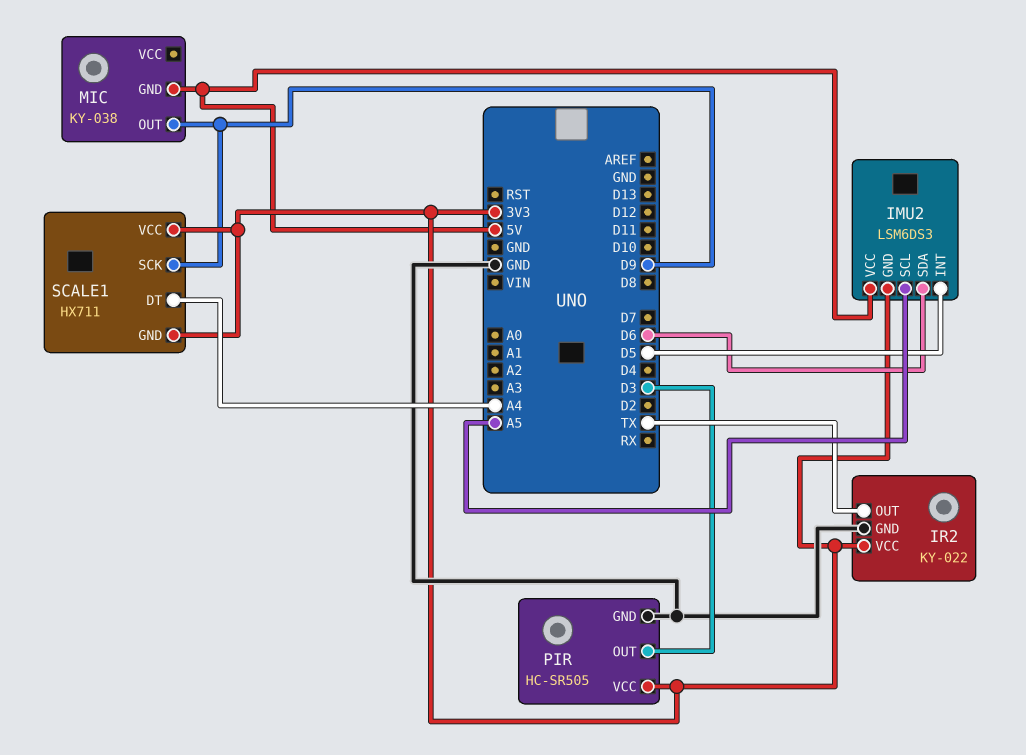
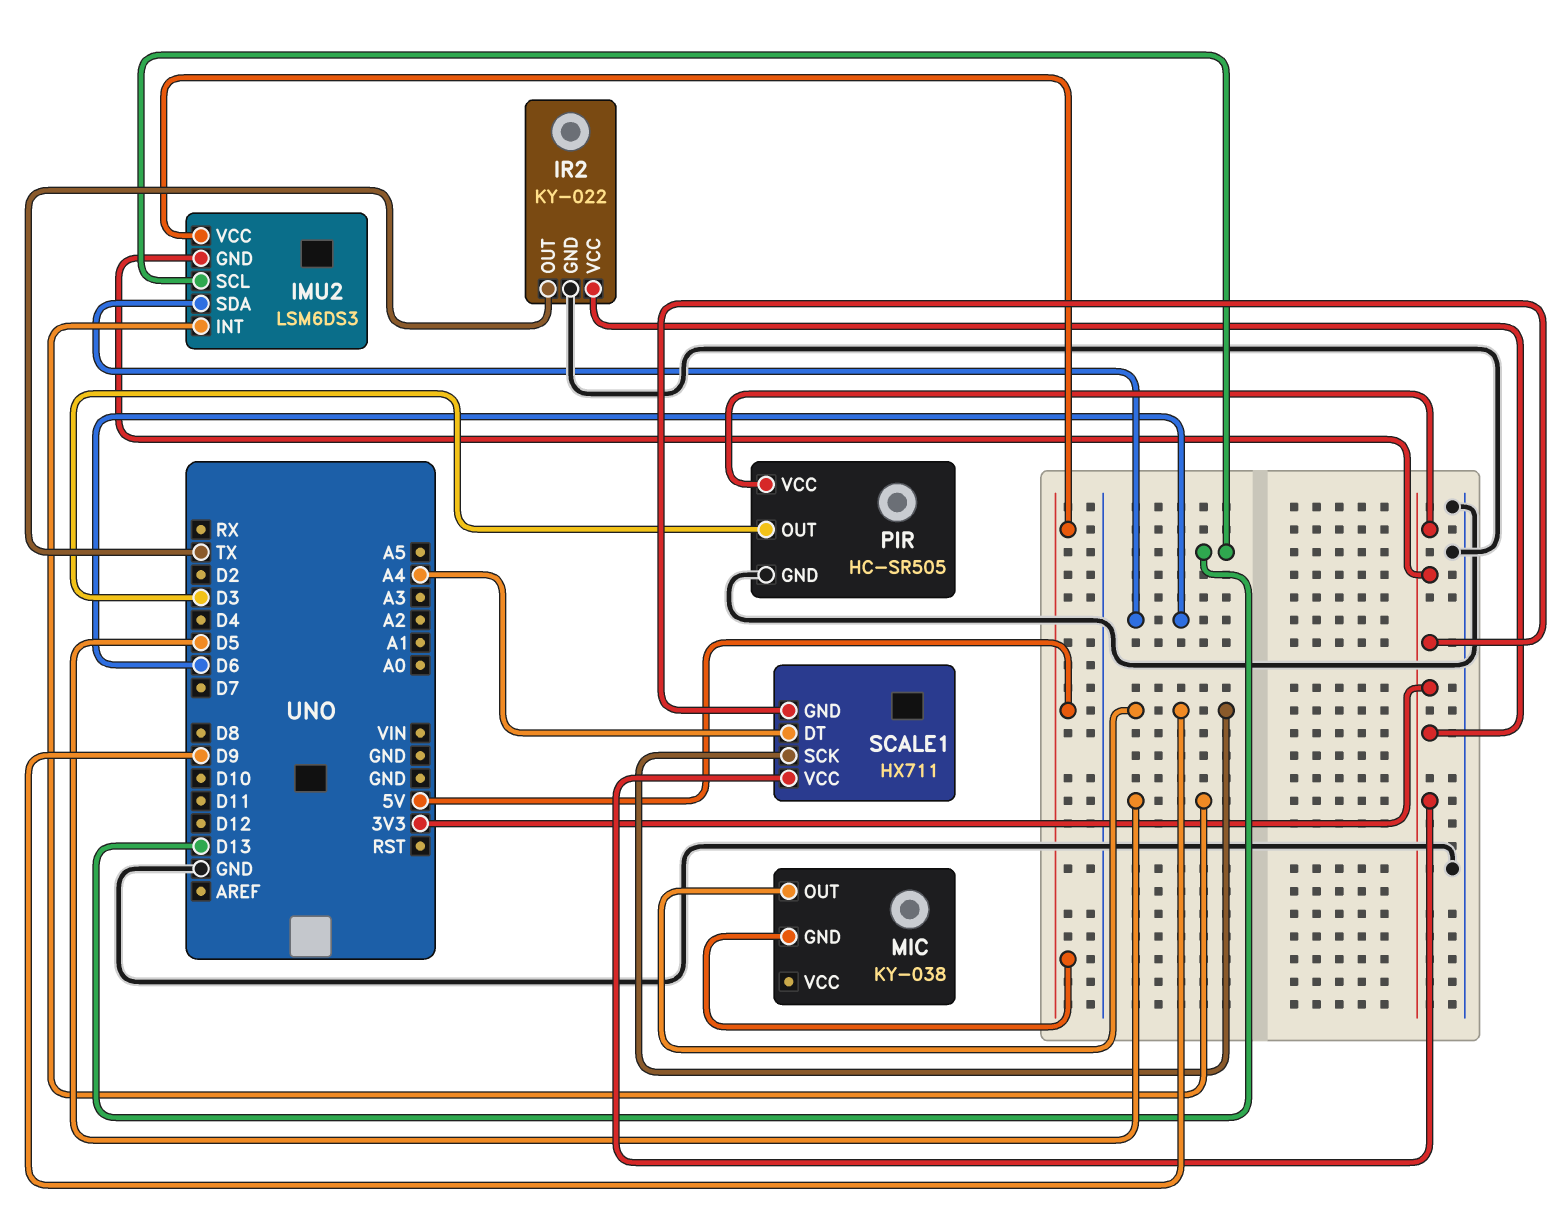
IMU2 pin SCL: A5 -> D13

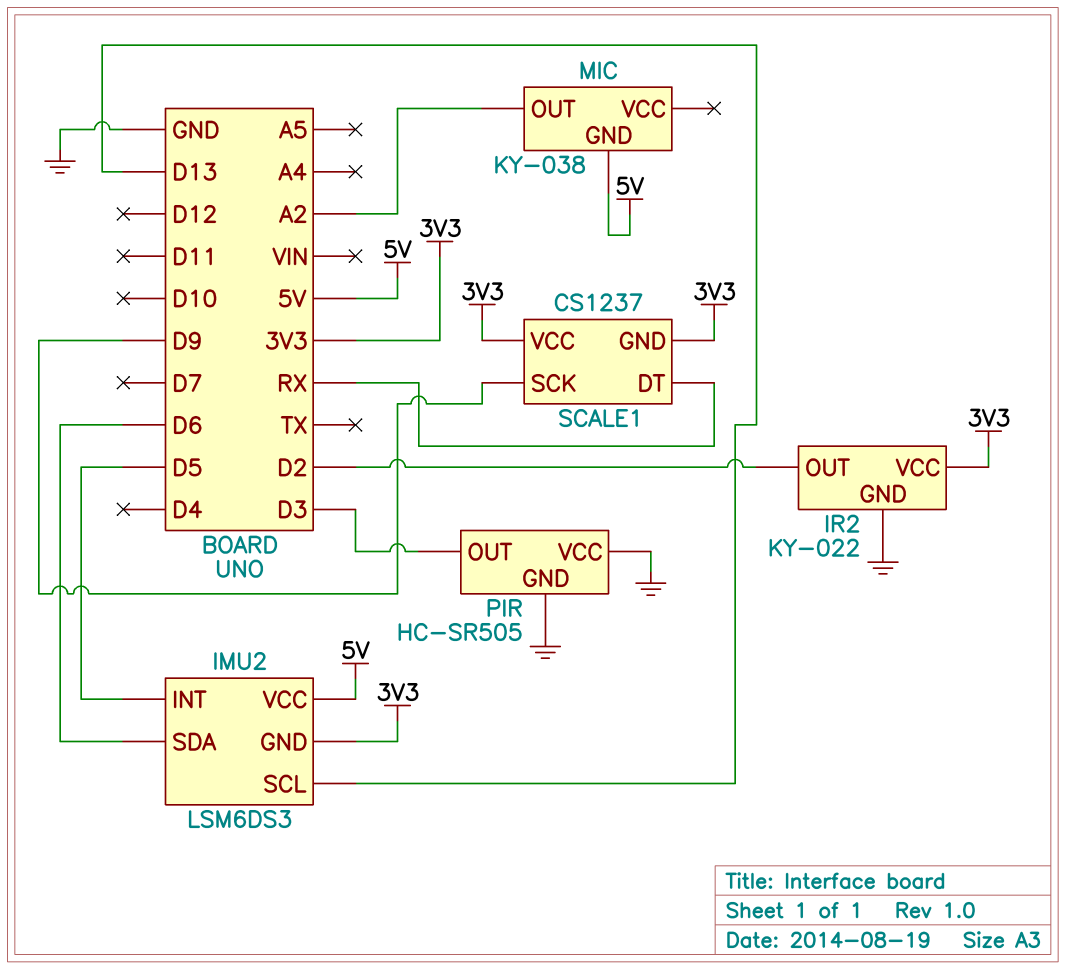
IR2 pin OUT: TX -> D2
MIC pin OUT: D9 -> A2
PIR pin VCC: 3V3 -> GND
SCALE1: HX711 -> CS1237
SCALE1 pin DT: A4 -> RX

